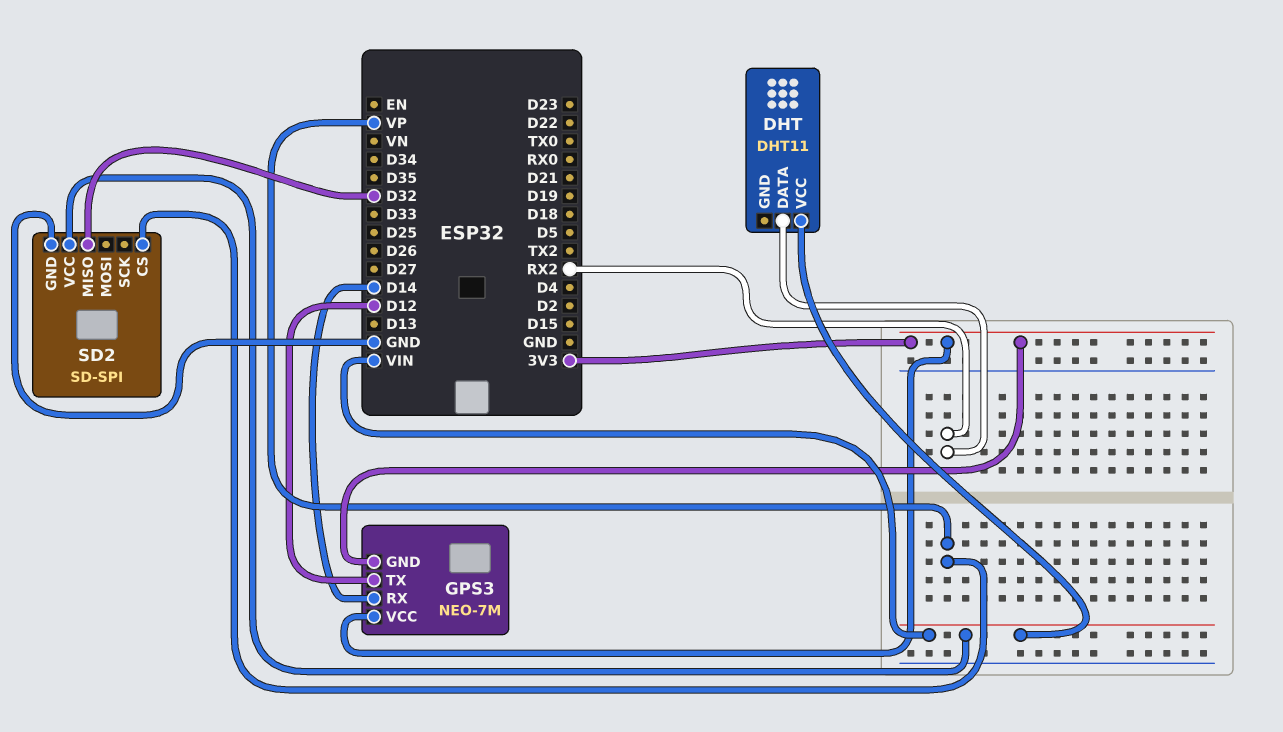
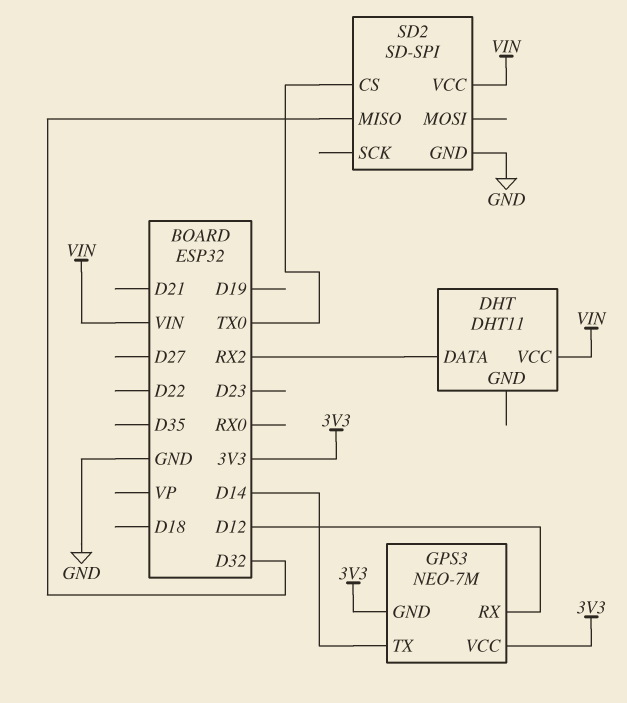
GPS3 pin RX: D14 -> D12
GPS3 pin TX: D12 -> D14
SD2 pin CS: VP -> TX0

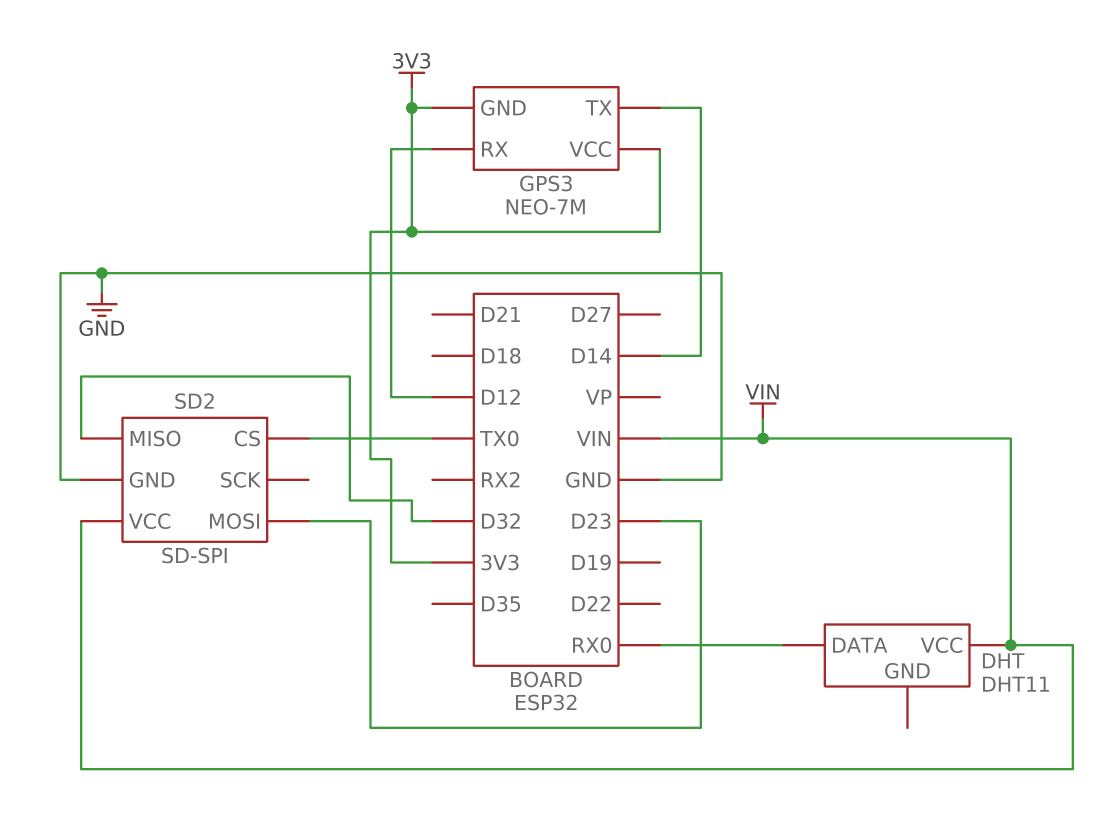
DHT pin DATA: RX2 -> RX0
SD2 pin MOSI: none -> D23

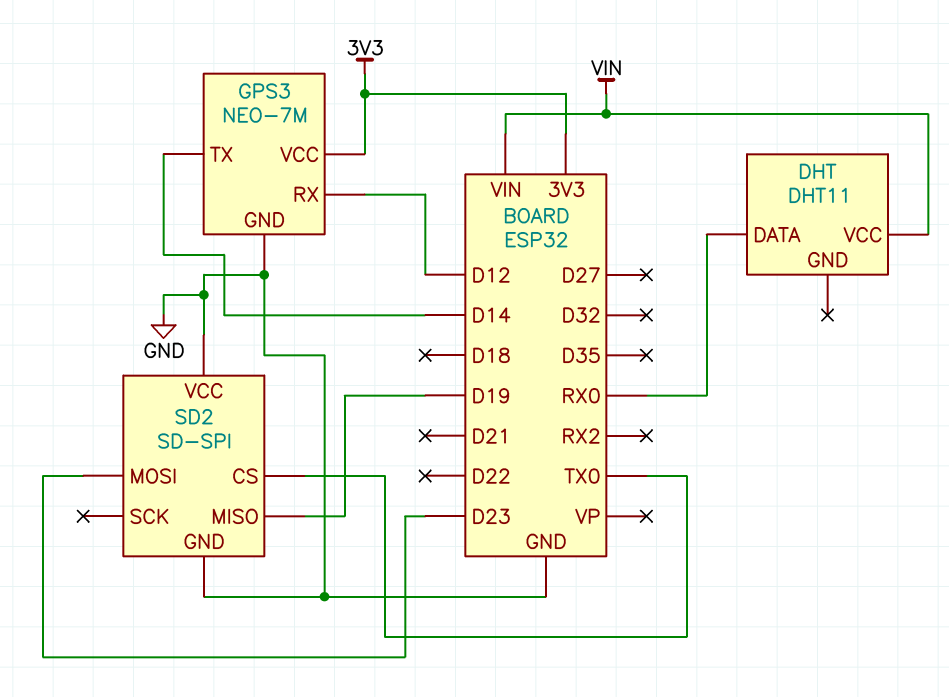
GPS3 pin GND: 3V3 -> GND
SD2 pin MISO: D32 -> D19
SD2 pin VCC: VIN -> GND

